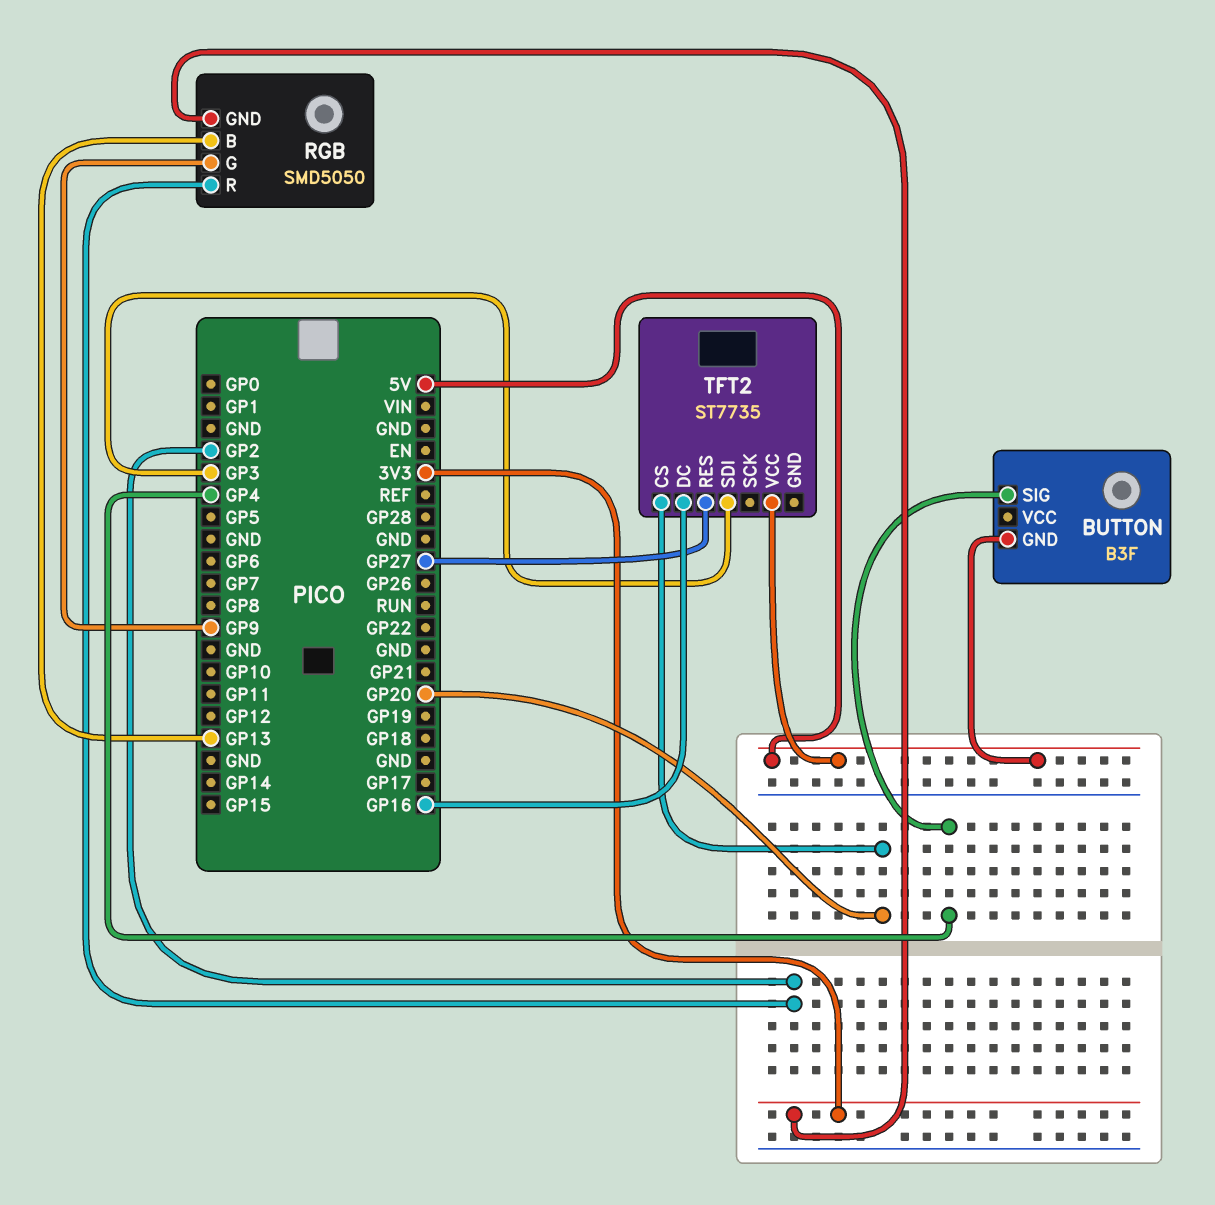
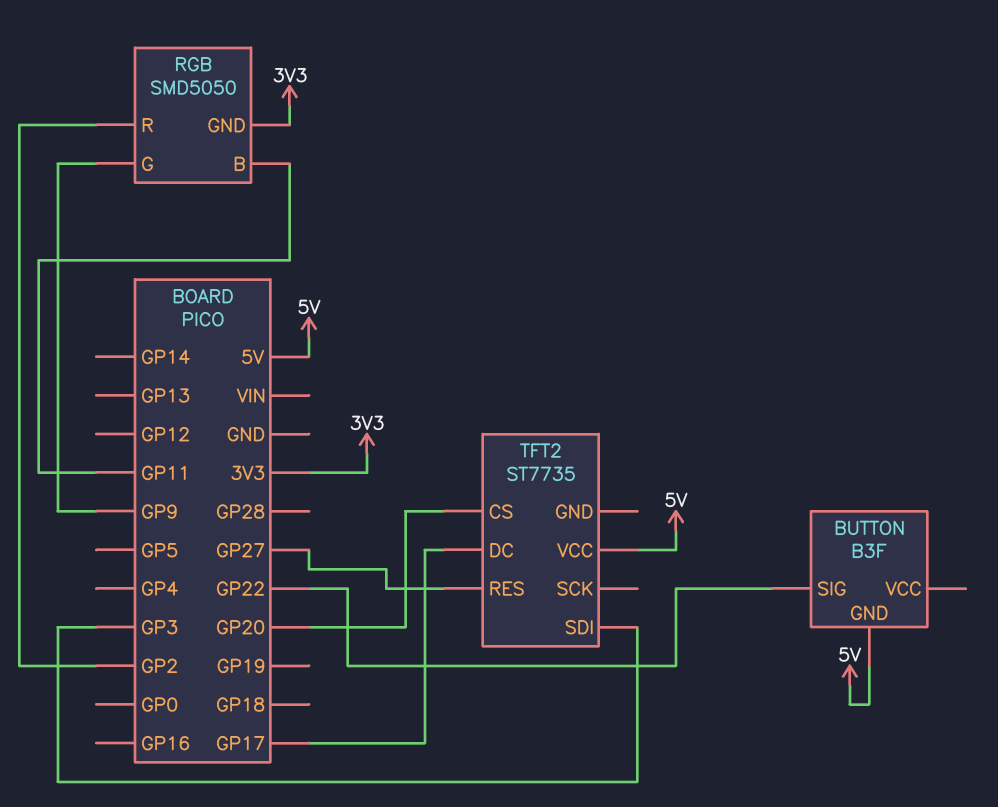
BUTTON pin SIG: GP4 -> GP22
RGB pin B: GP13 -> GP11
TFT2 pin DC: GP16 -> GP17

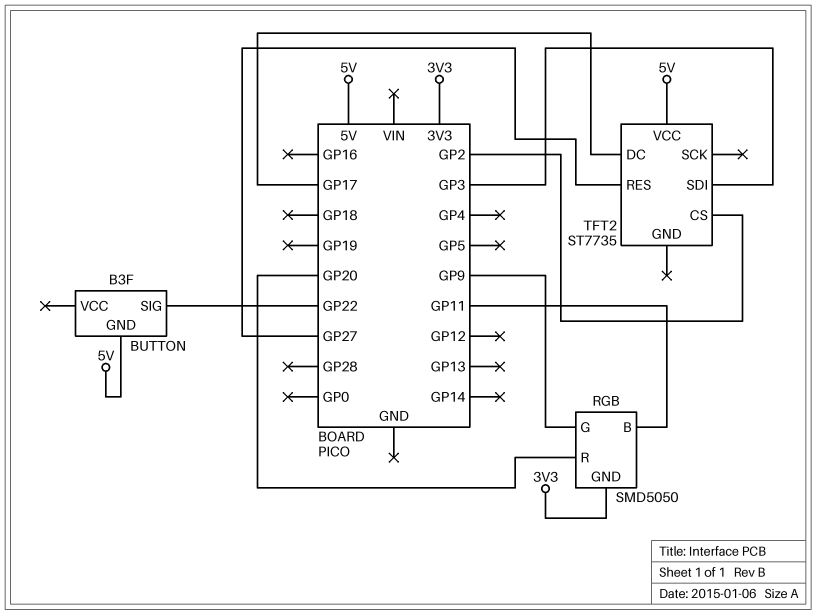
RGB pin R: GP2 -> GP20
TFT2 pin CS: GP20 -> GP2

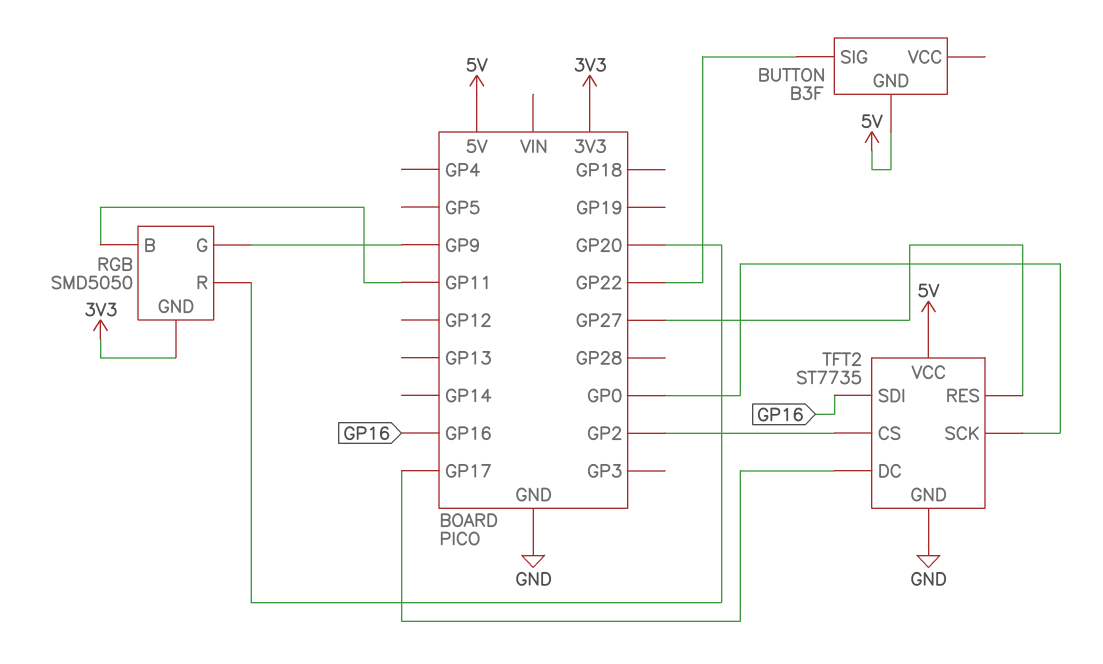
TFT2 pin GND: none -> GND
TFT2 pin SCK: none -> GP0
TFT2 pin SDI: GP3 -> GP16

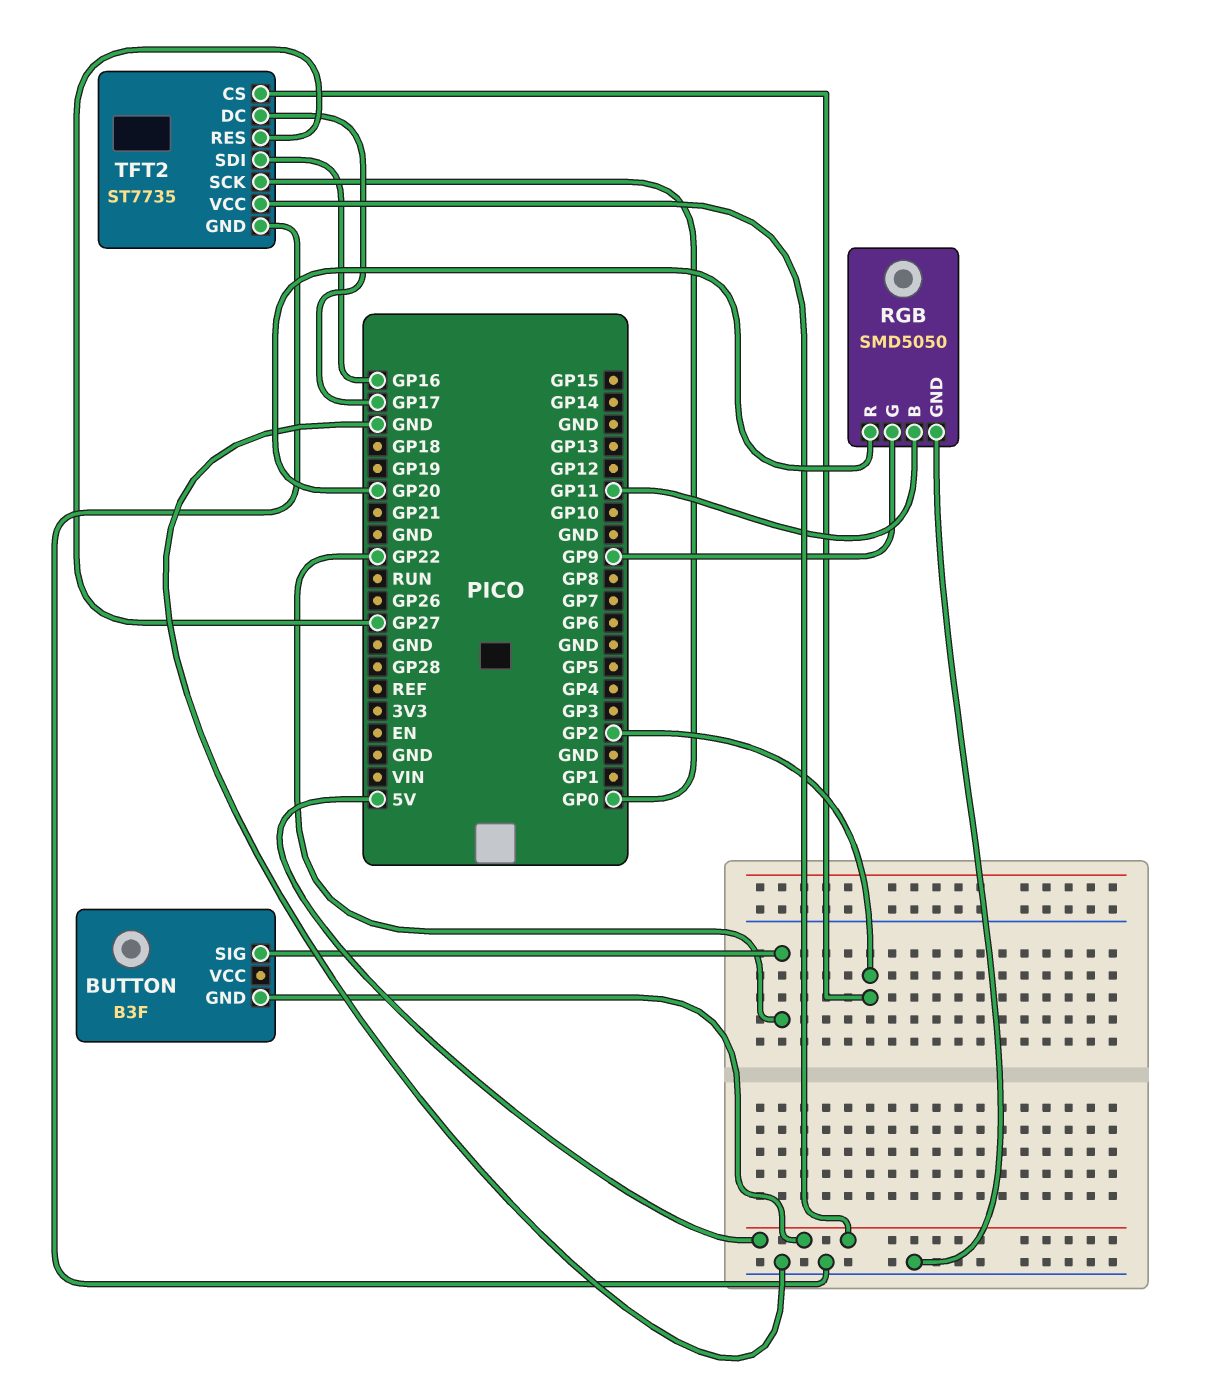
RGB pin GND: 3V3 -> GND

